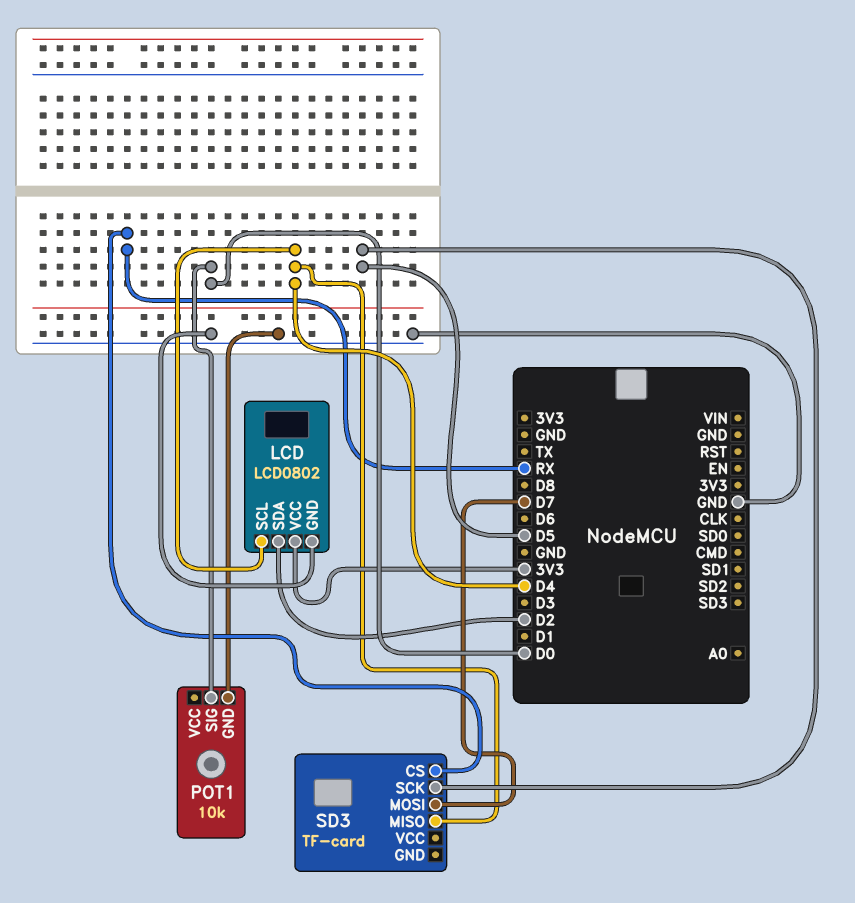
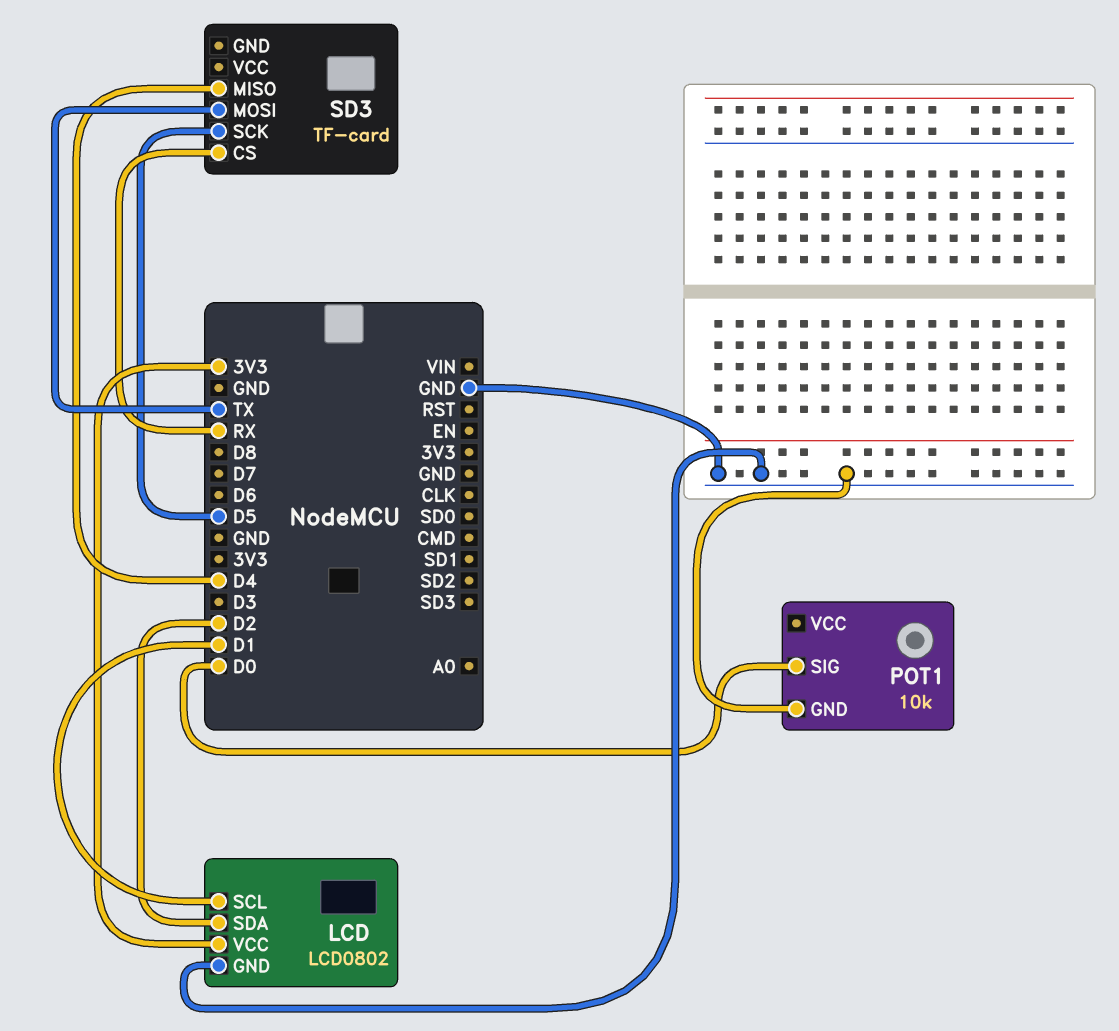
LCD pin SCL: D4 -> D1
SD3 pin MOSI: D7 -> TX

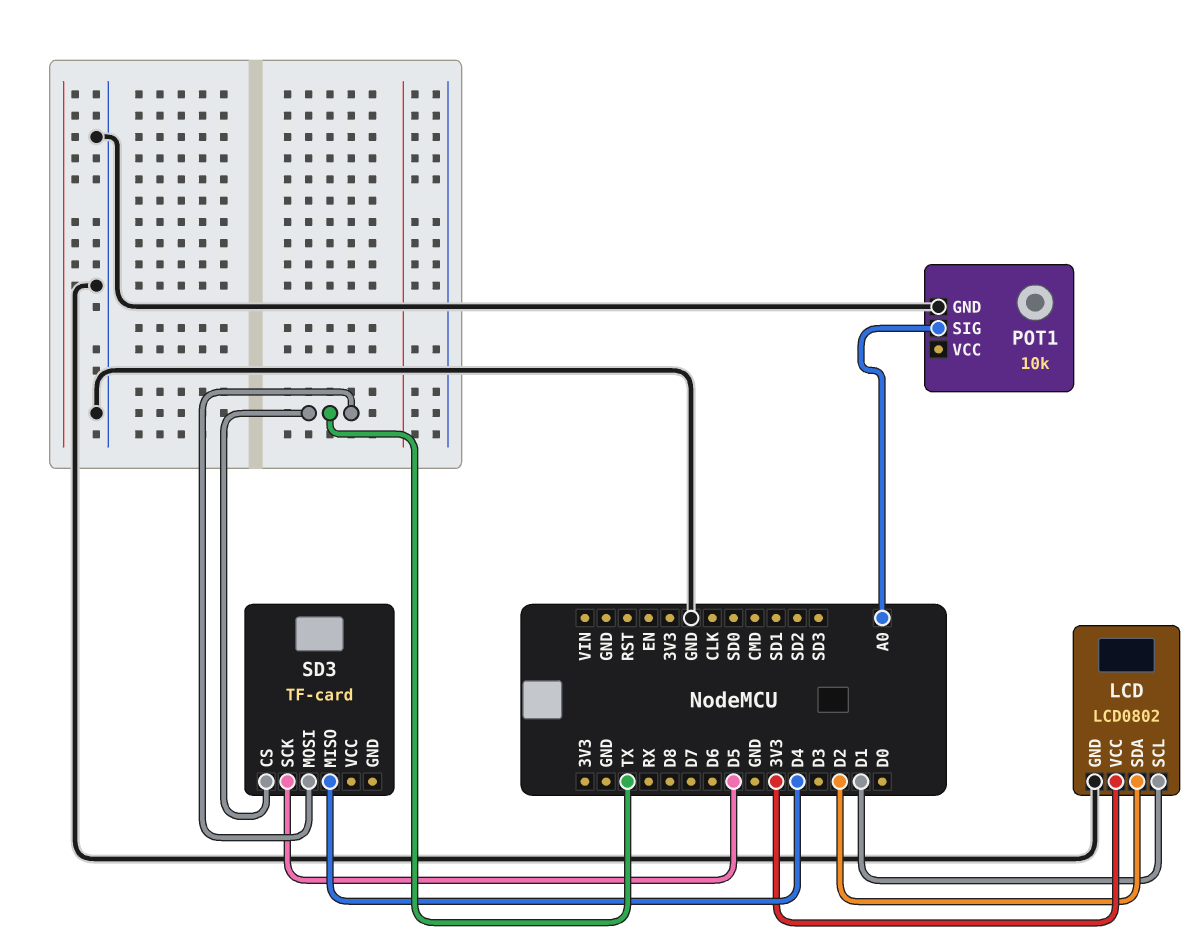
POT1 pin SIG: D0 -> A0
SD3 pin CS: RX -> TX

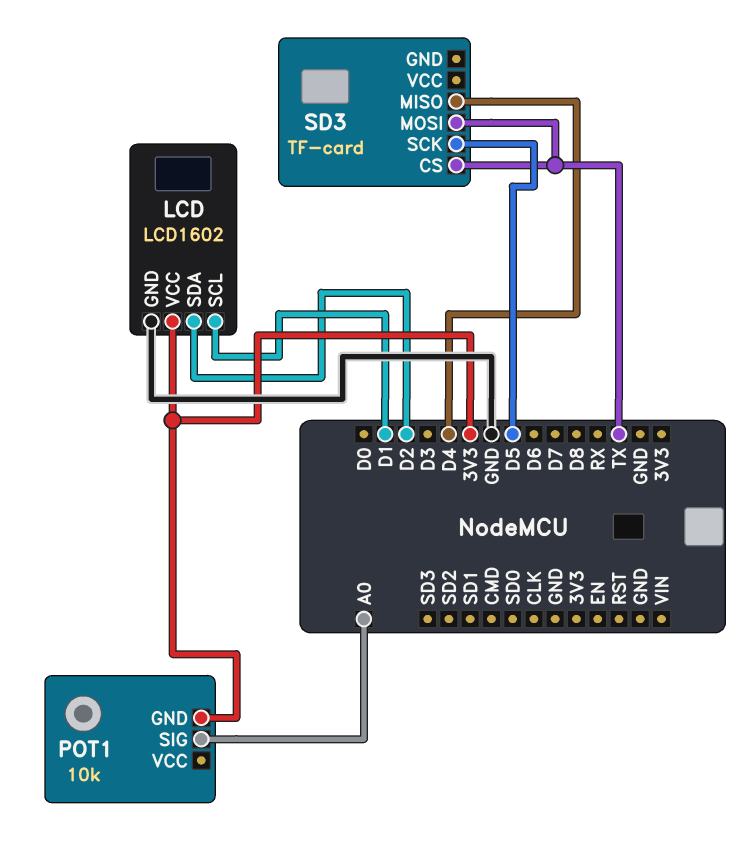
LCD: LCD0802 -> LCD1602
POT1 pin GND: GND -> 3V3

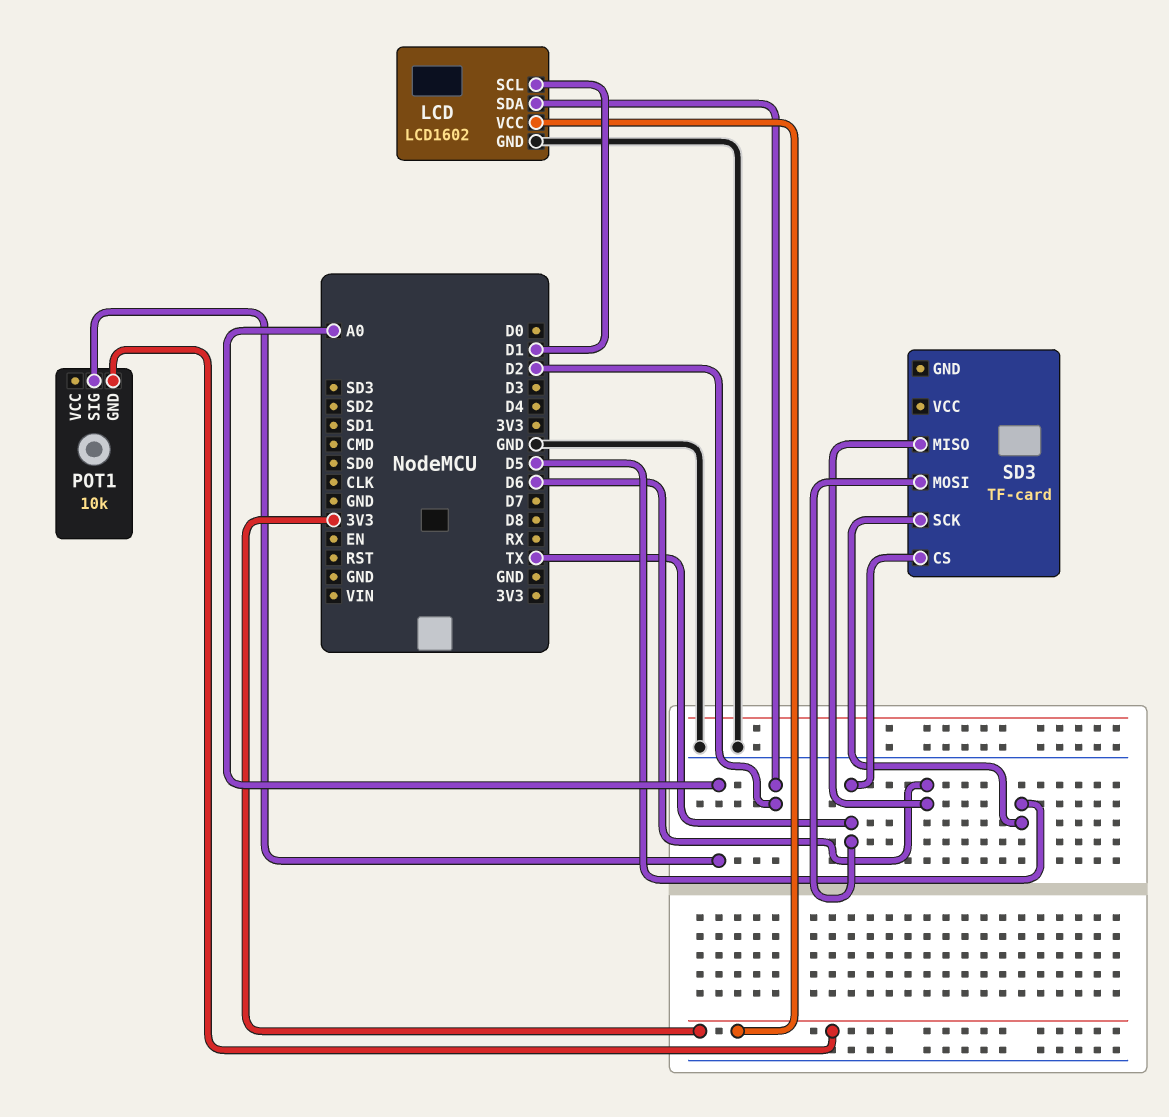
SD3 pin MISO: D4 -> D6

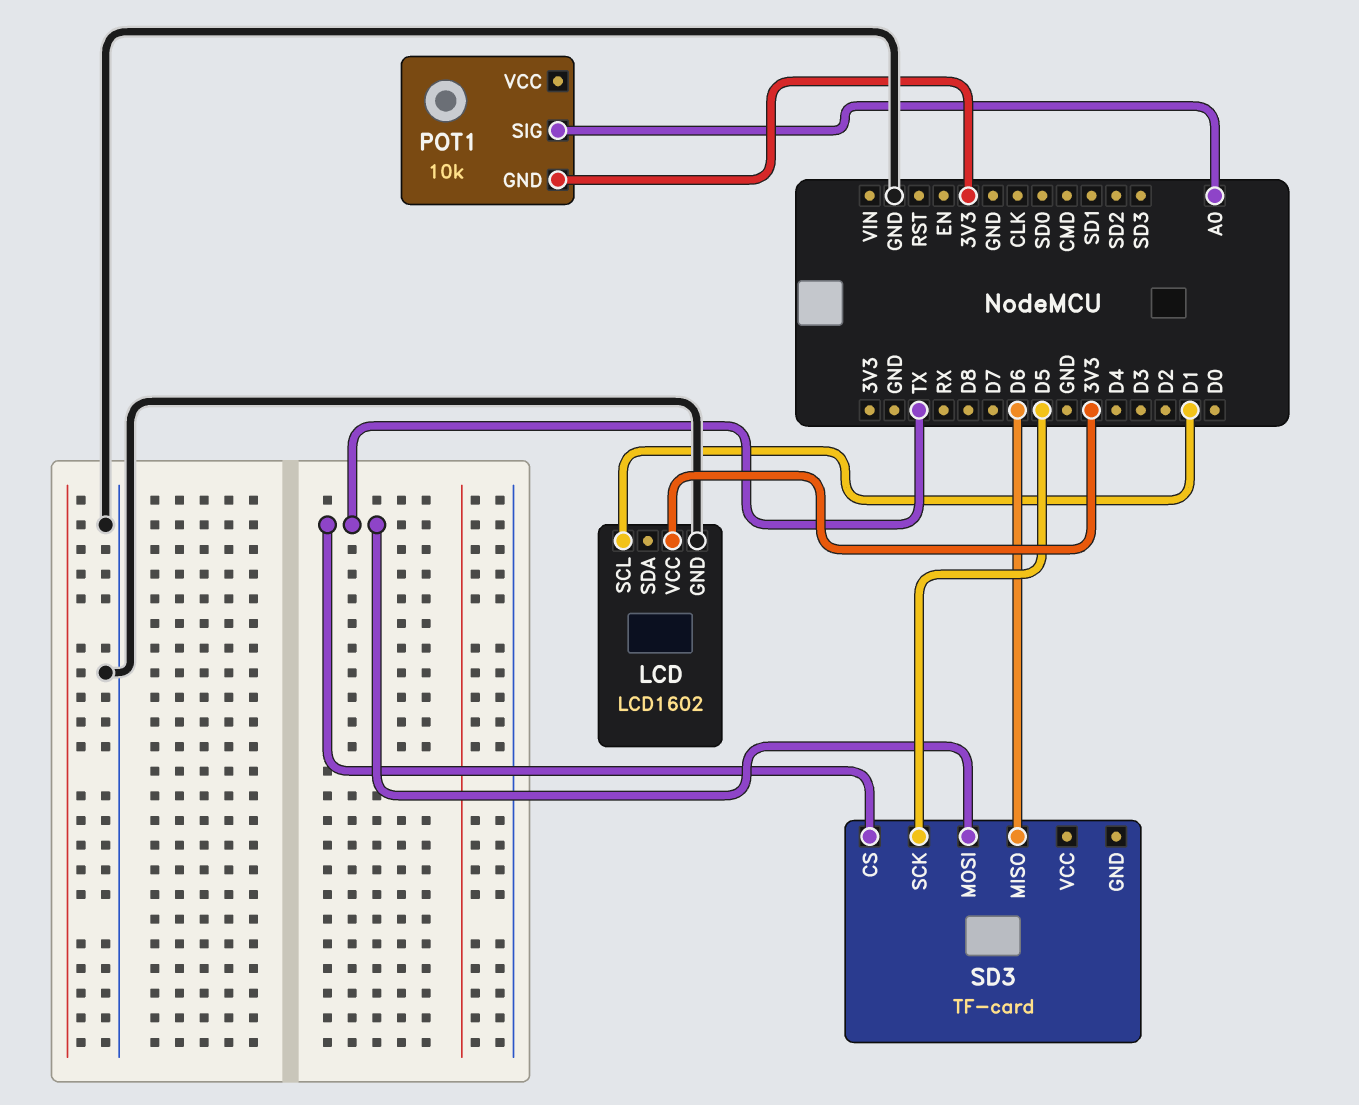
LCD pin SDA: D2 -> none

